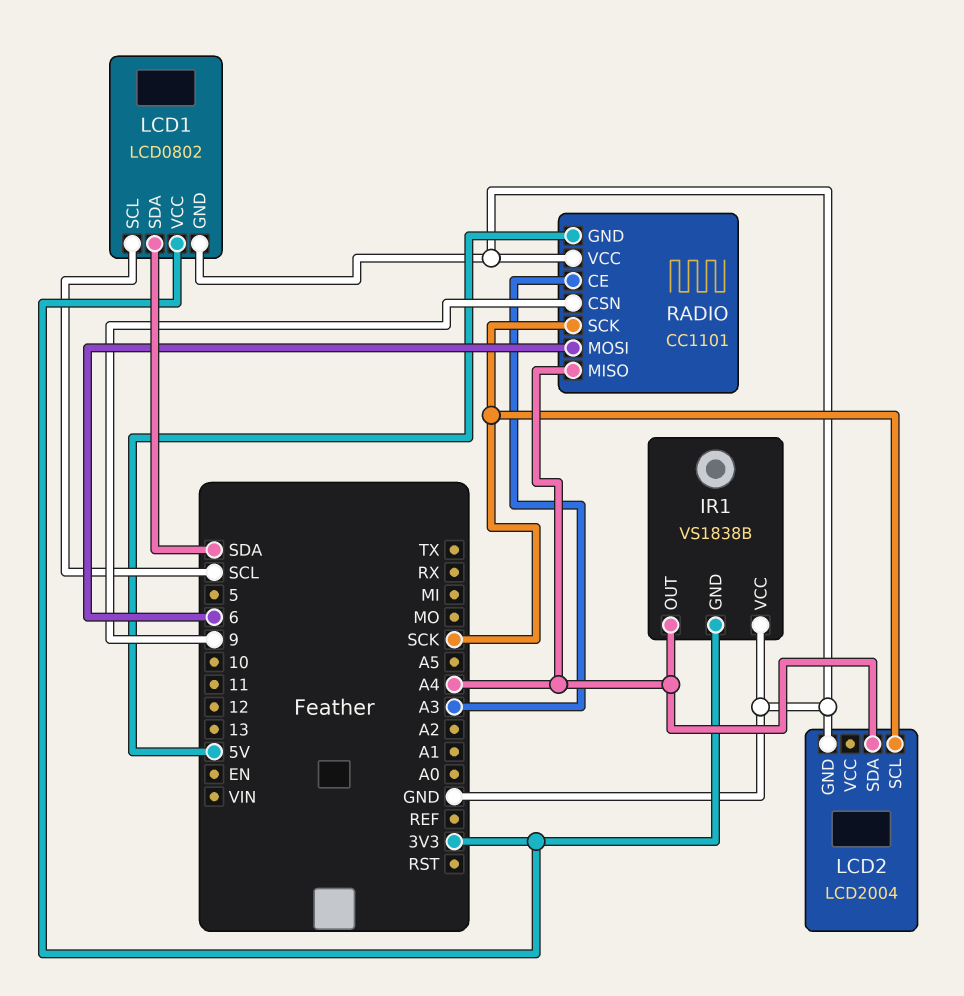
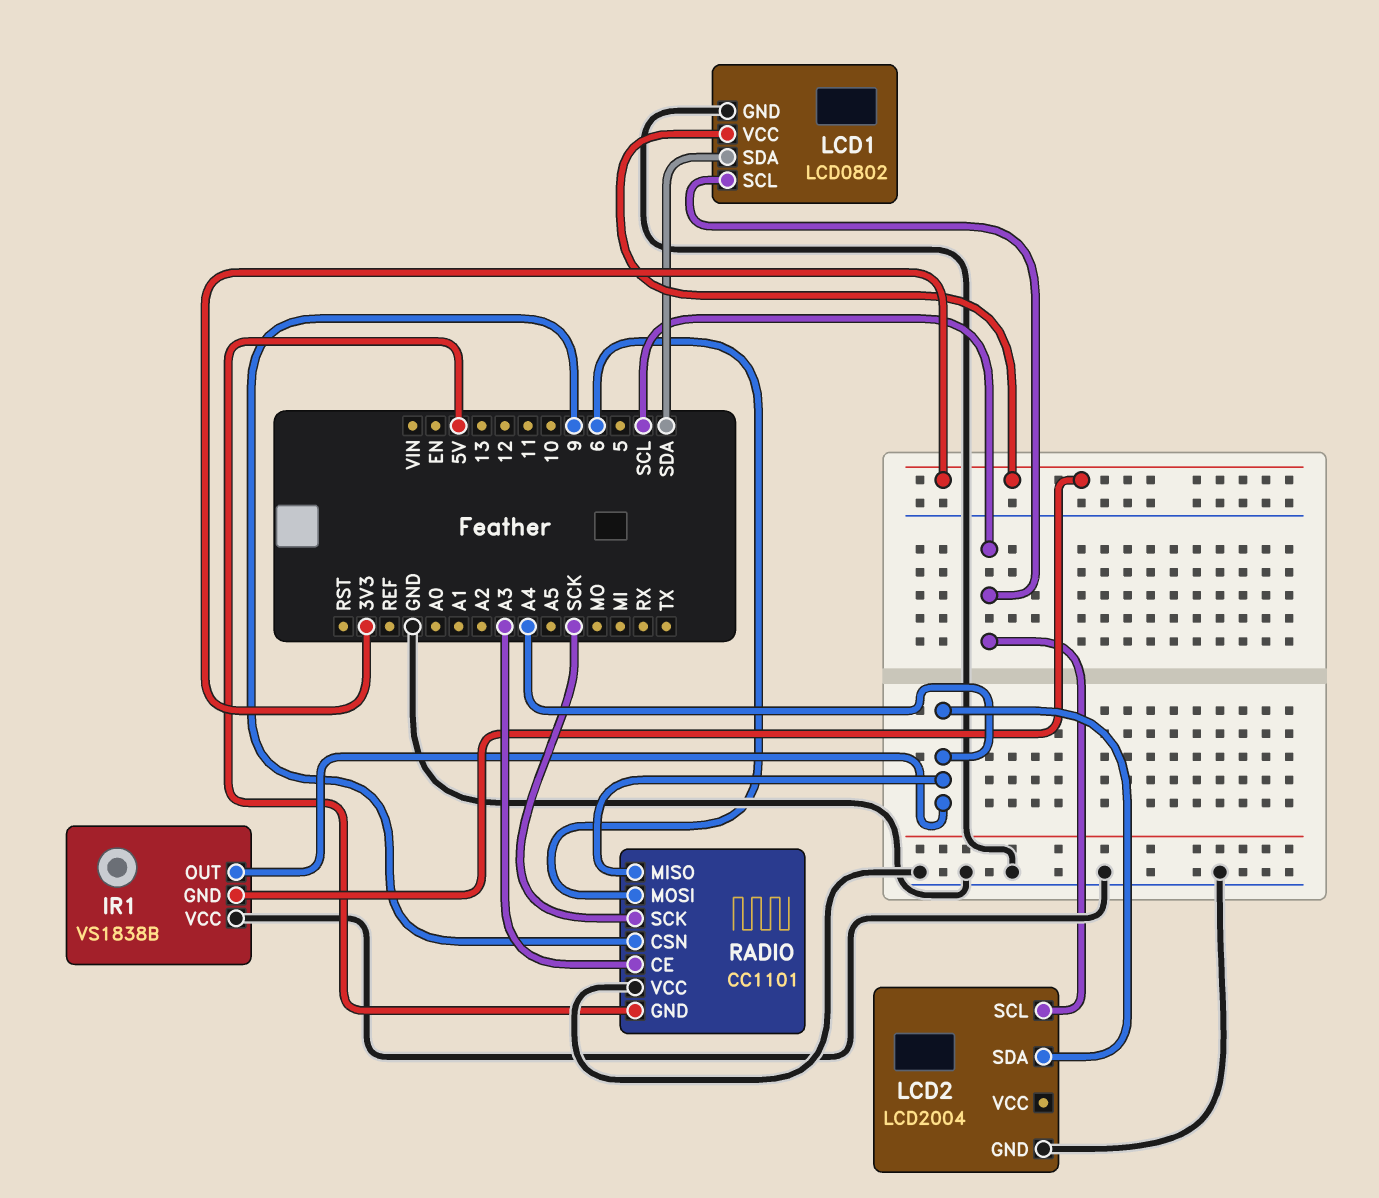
LCD2 pin SCL: SCK -> SCL

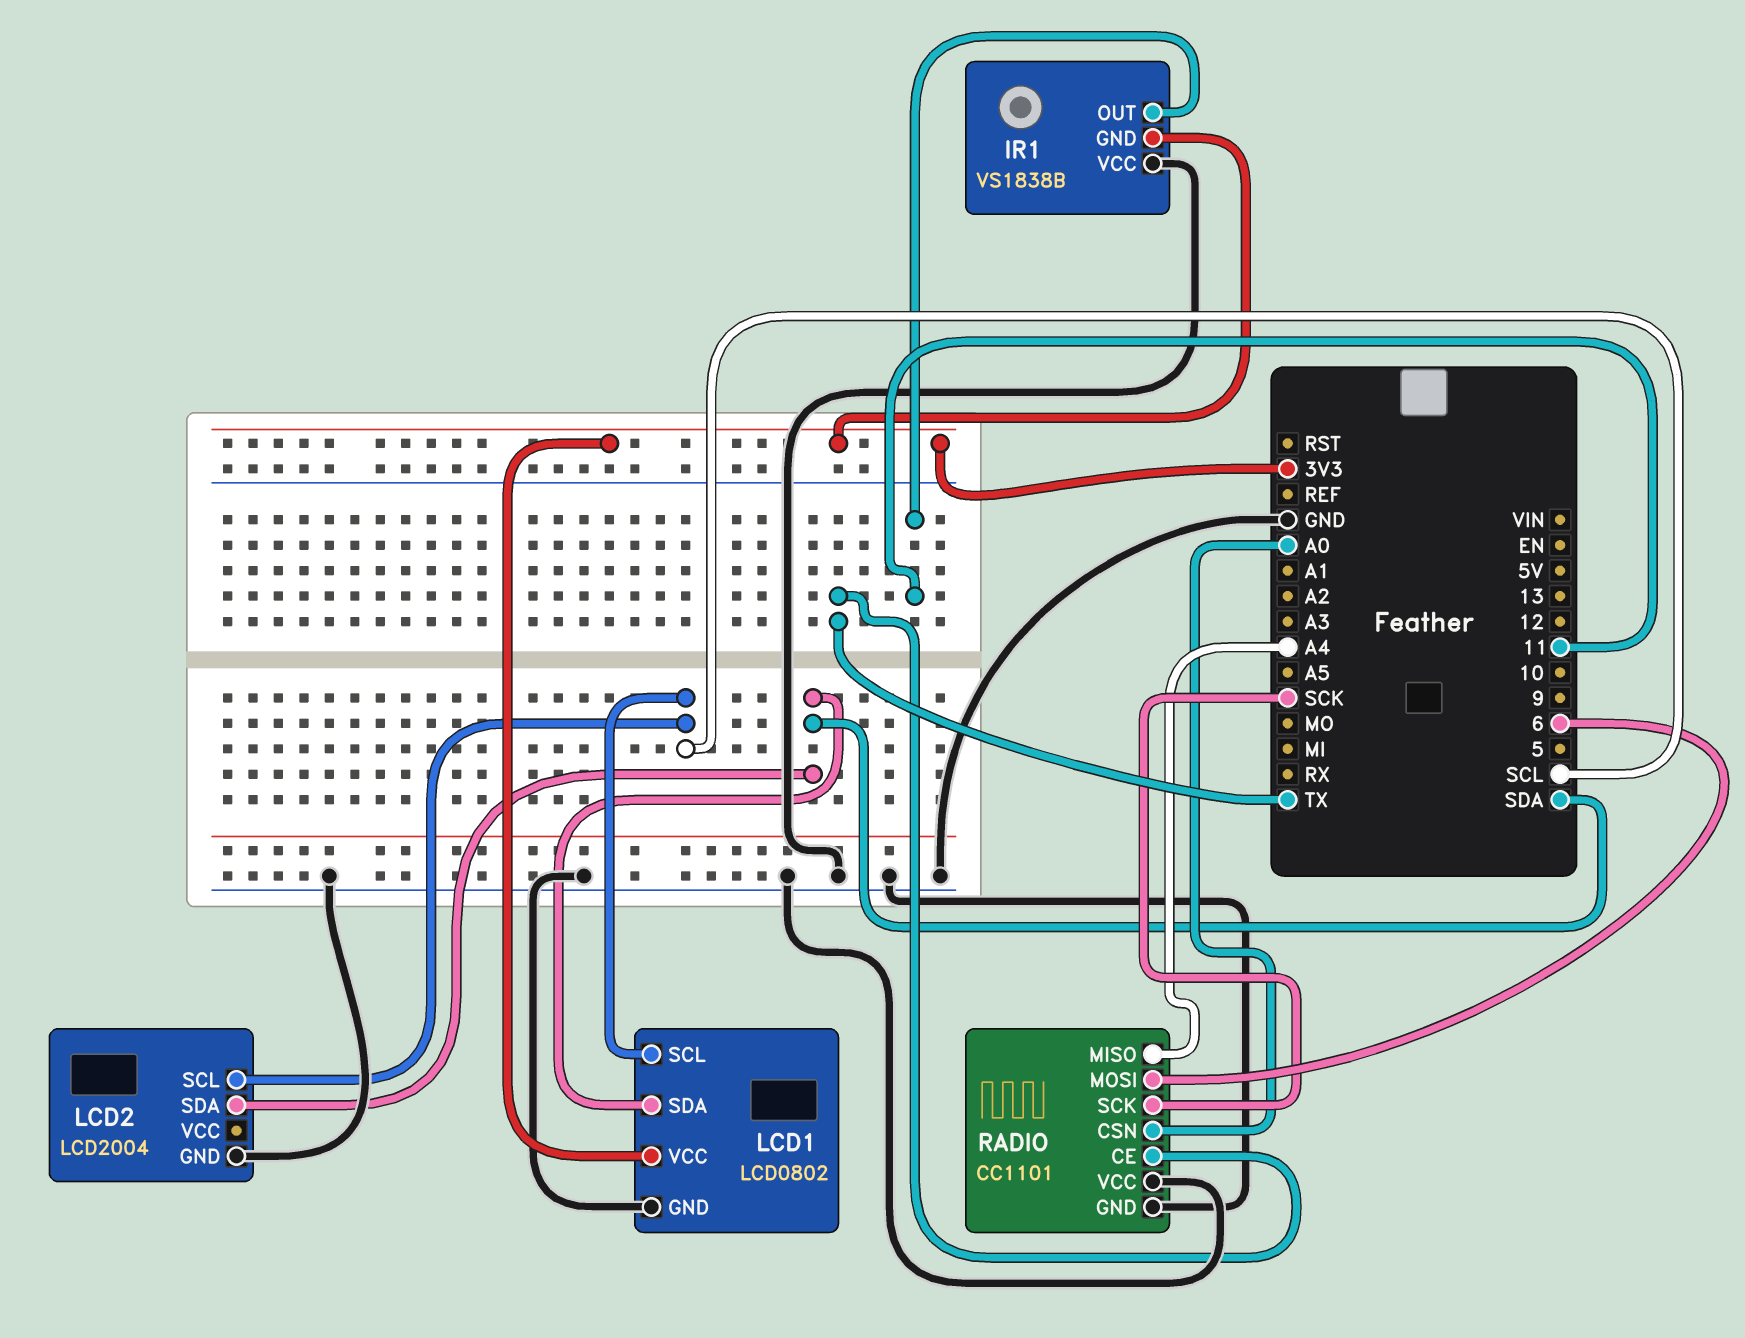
IR1 pin OUT: A4 -> 11
LCD2 pin SDA: A4 -> SDA
RADIO pin CE: A3 -> TX
RADIO pin CSN: 9 -> A0
RADIO pin GND: 5V -> GND

